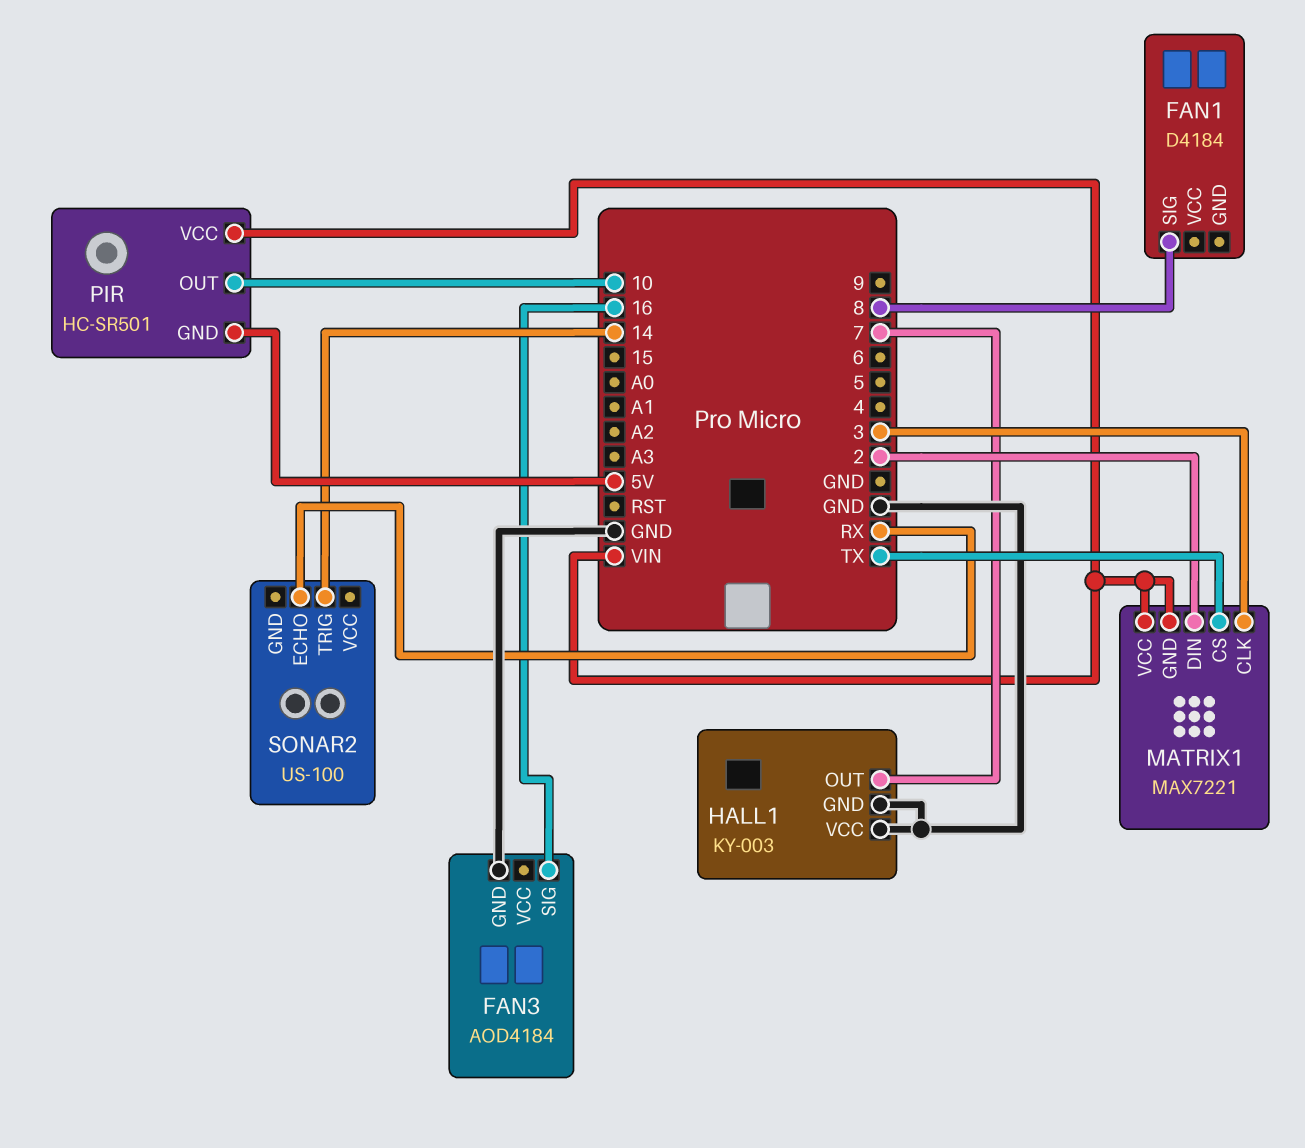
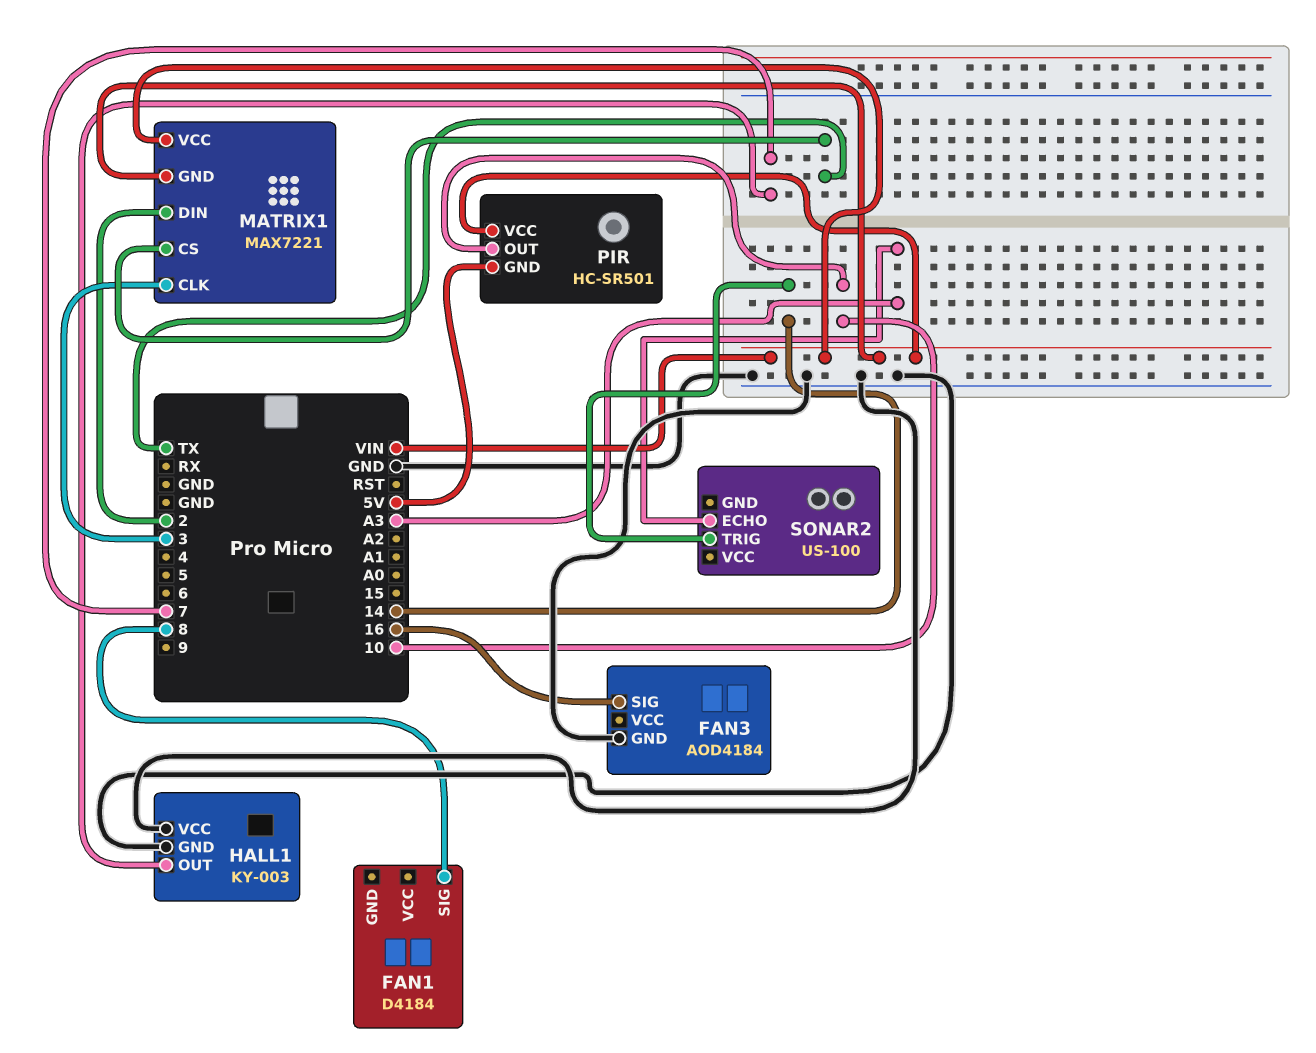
SONAR2 pin ECHO: RX -> A3

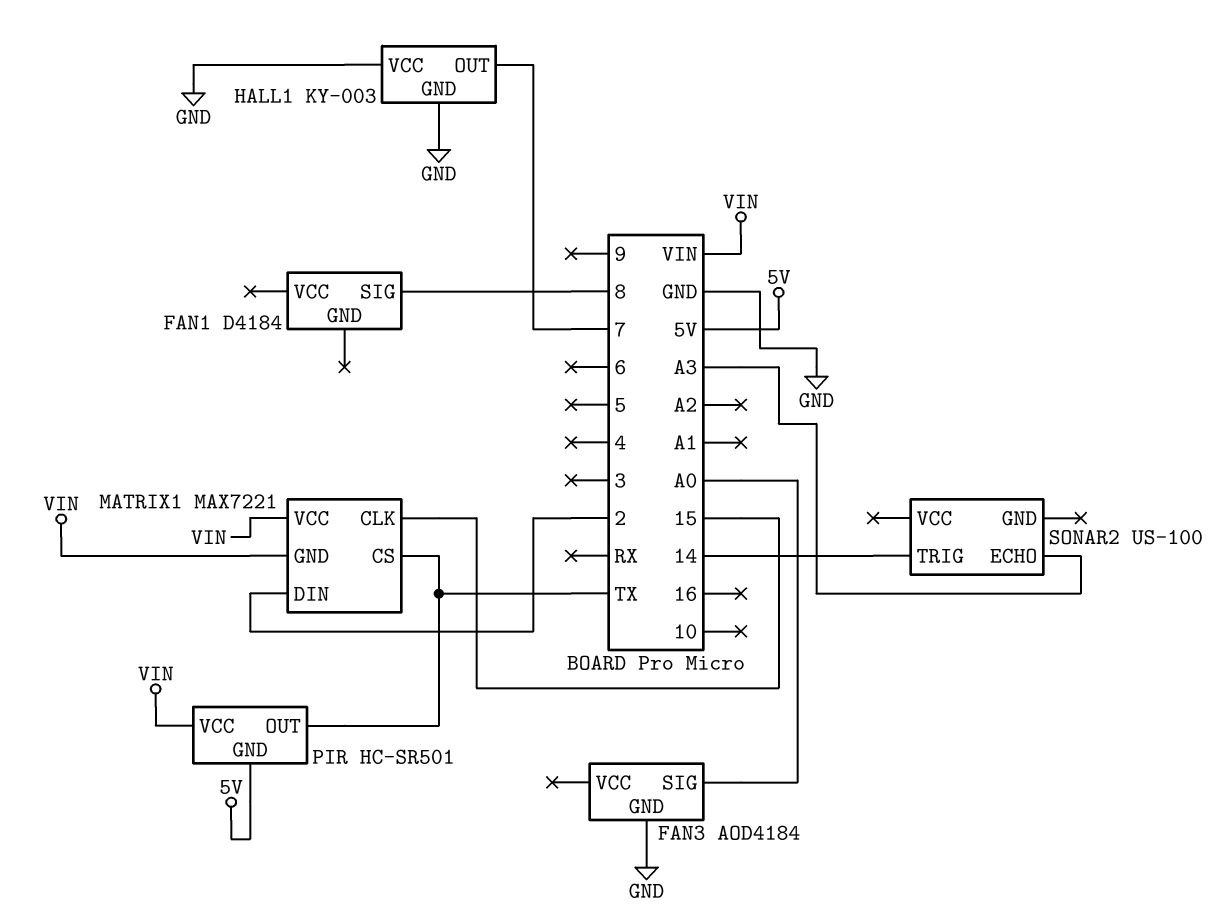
FAN3 pin SIG: 16 -> A0
MATRIX1 pin CLK: 3 -> 15
PIR pin OUT: 10 -> TX

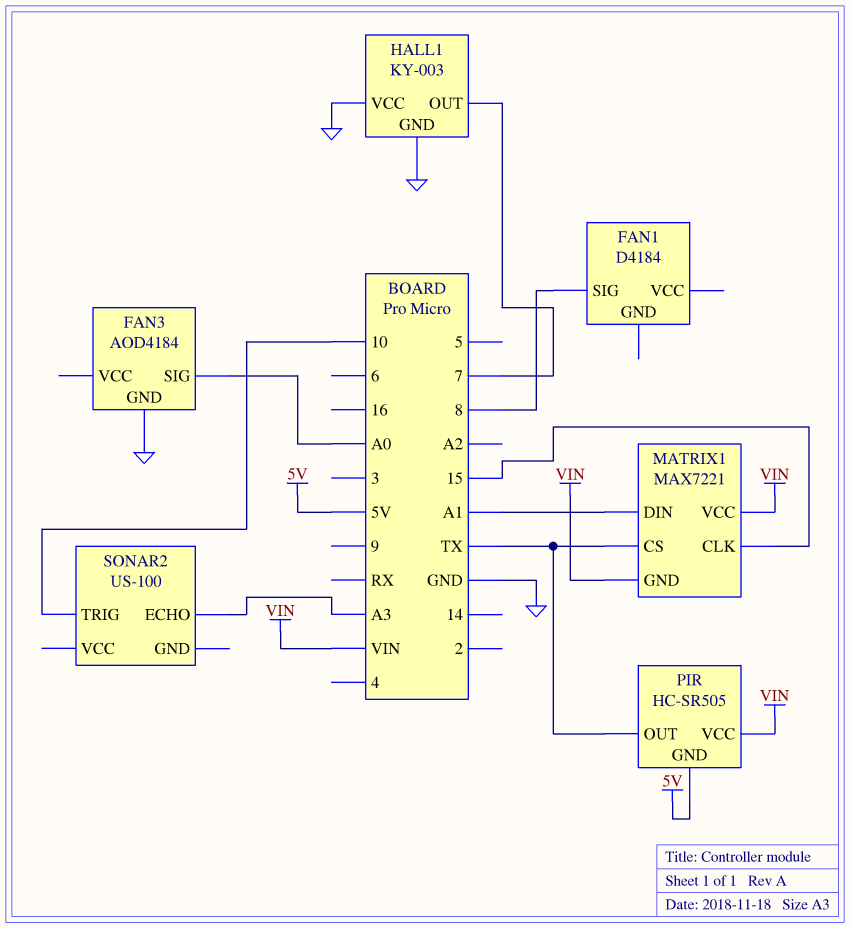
MATRIX1 pin DIN: 2 -> A1
PIR: HC-SR501 -> HC-SR505
SONAR2 pin TRIG: 14 -> 10

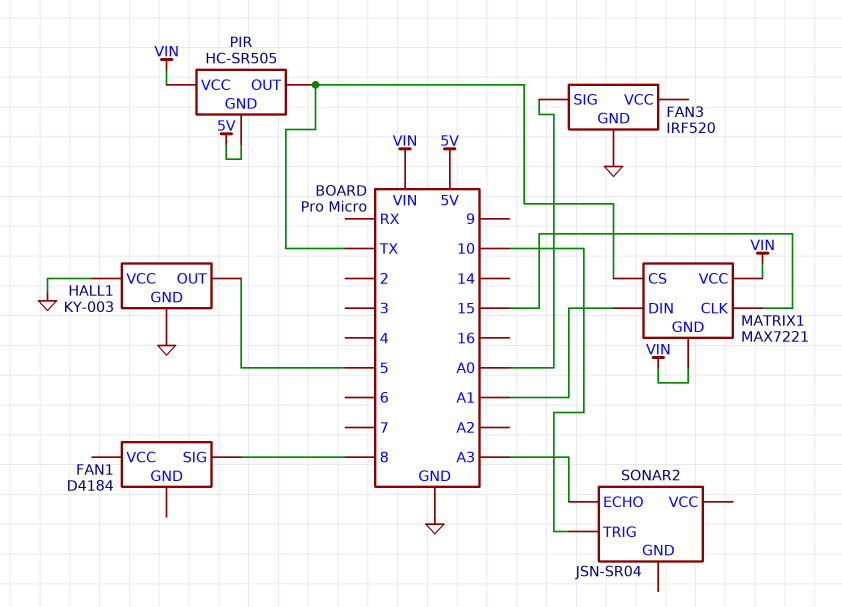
FAN3: AOD4184 -> IRF520
HALL1 pin OUT: 7 -> 5
SONAR2: US-100 -> JSN-SR04

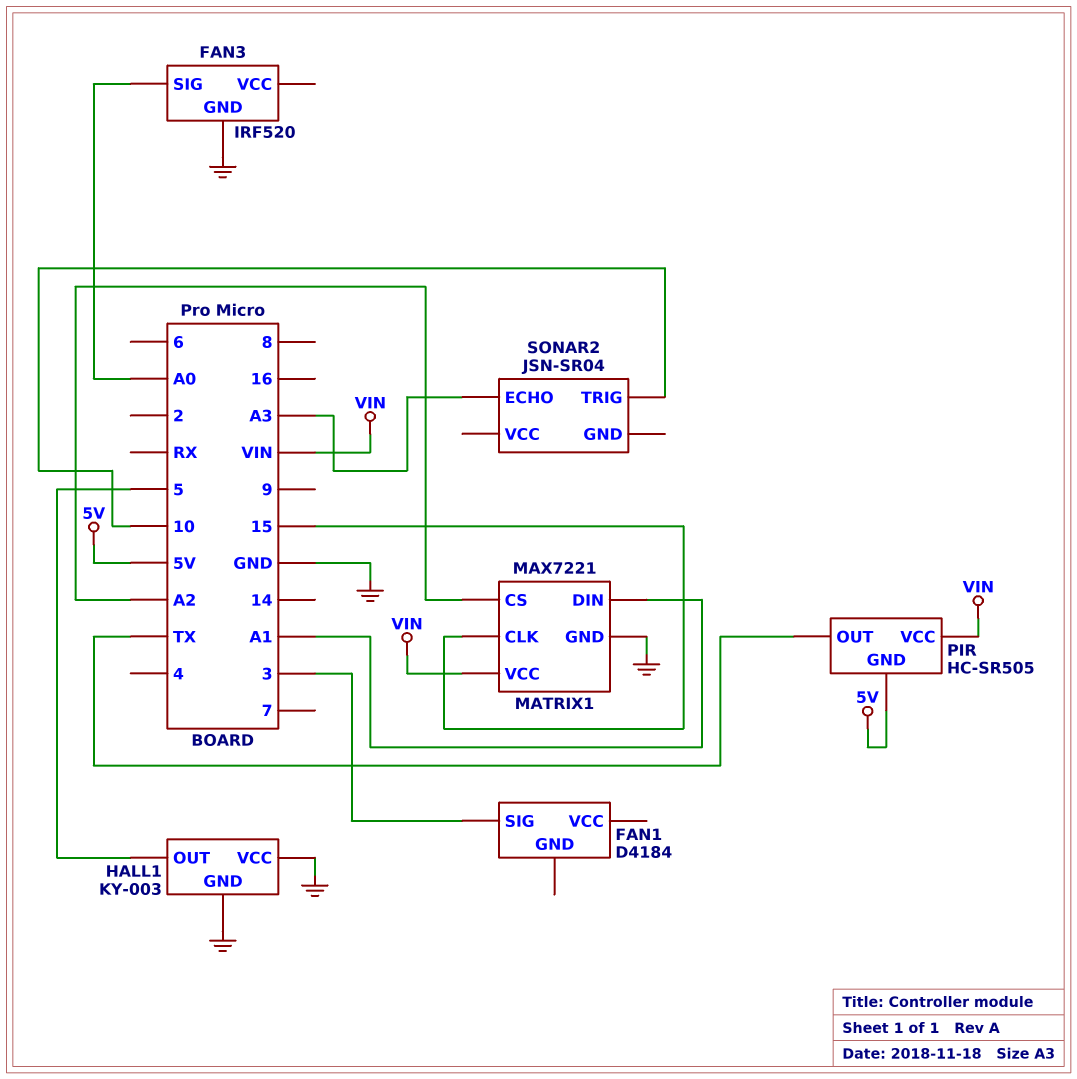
FAN1 pin SIG: 8 -> 3
MATRIX1 pin CS: TX -> A2
MATRIX1 pin GND: VIN -> GND

